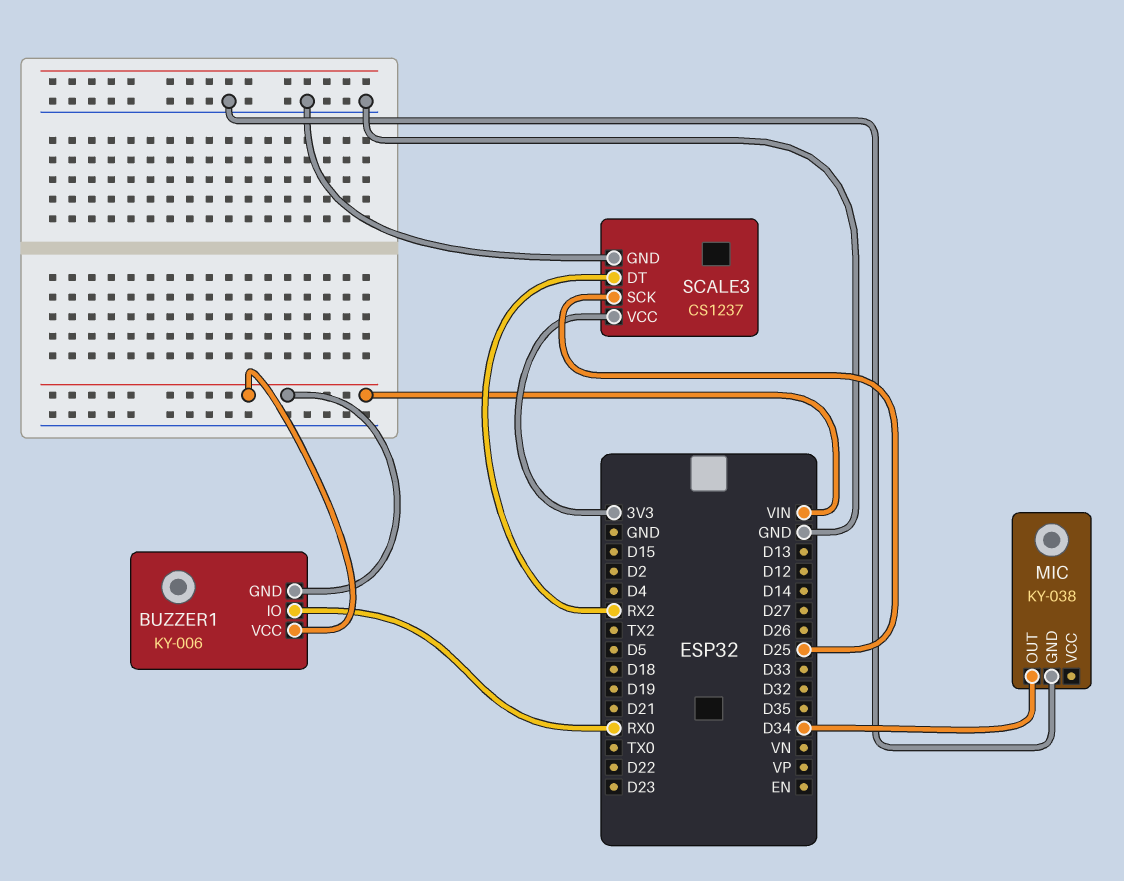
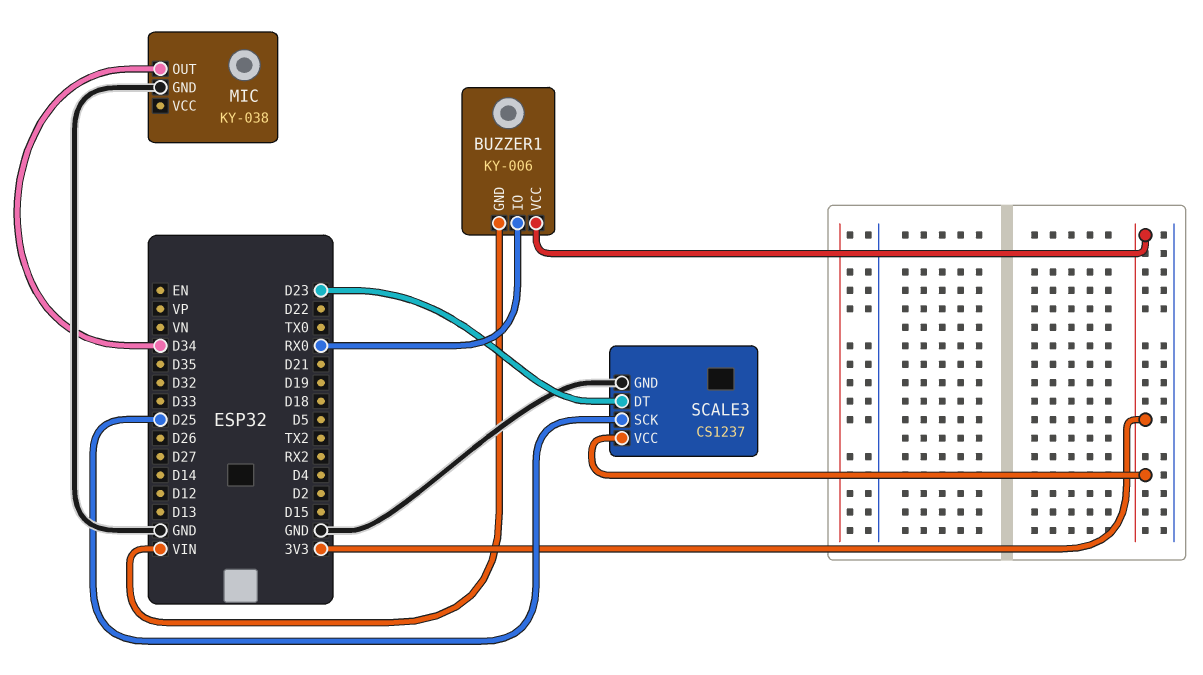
BUZZER1 pin VCC: VIN -> 3V3
SCALE3 pin DT: RX2 -> D23

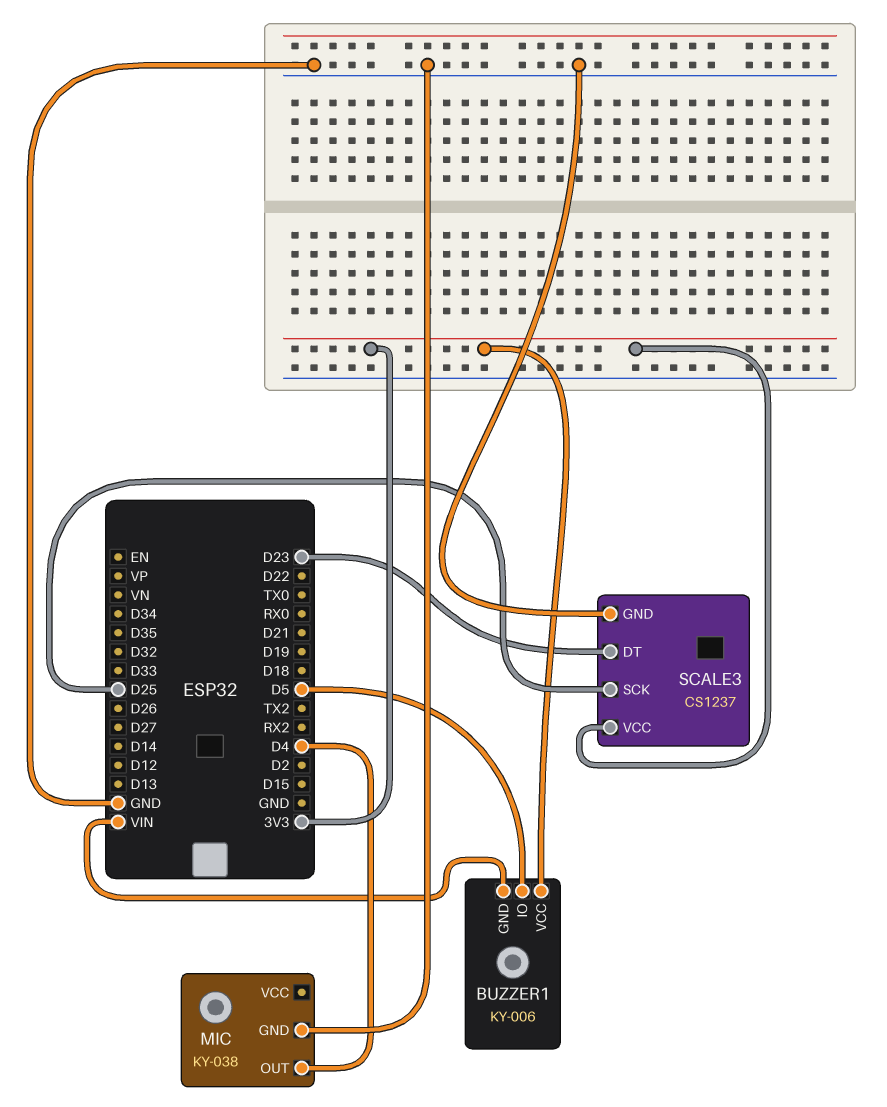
BUZZER1 pin IO: RX0 -> D5
MIC pin OUT: D34 -> D4

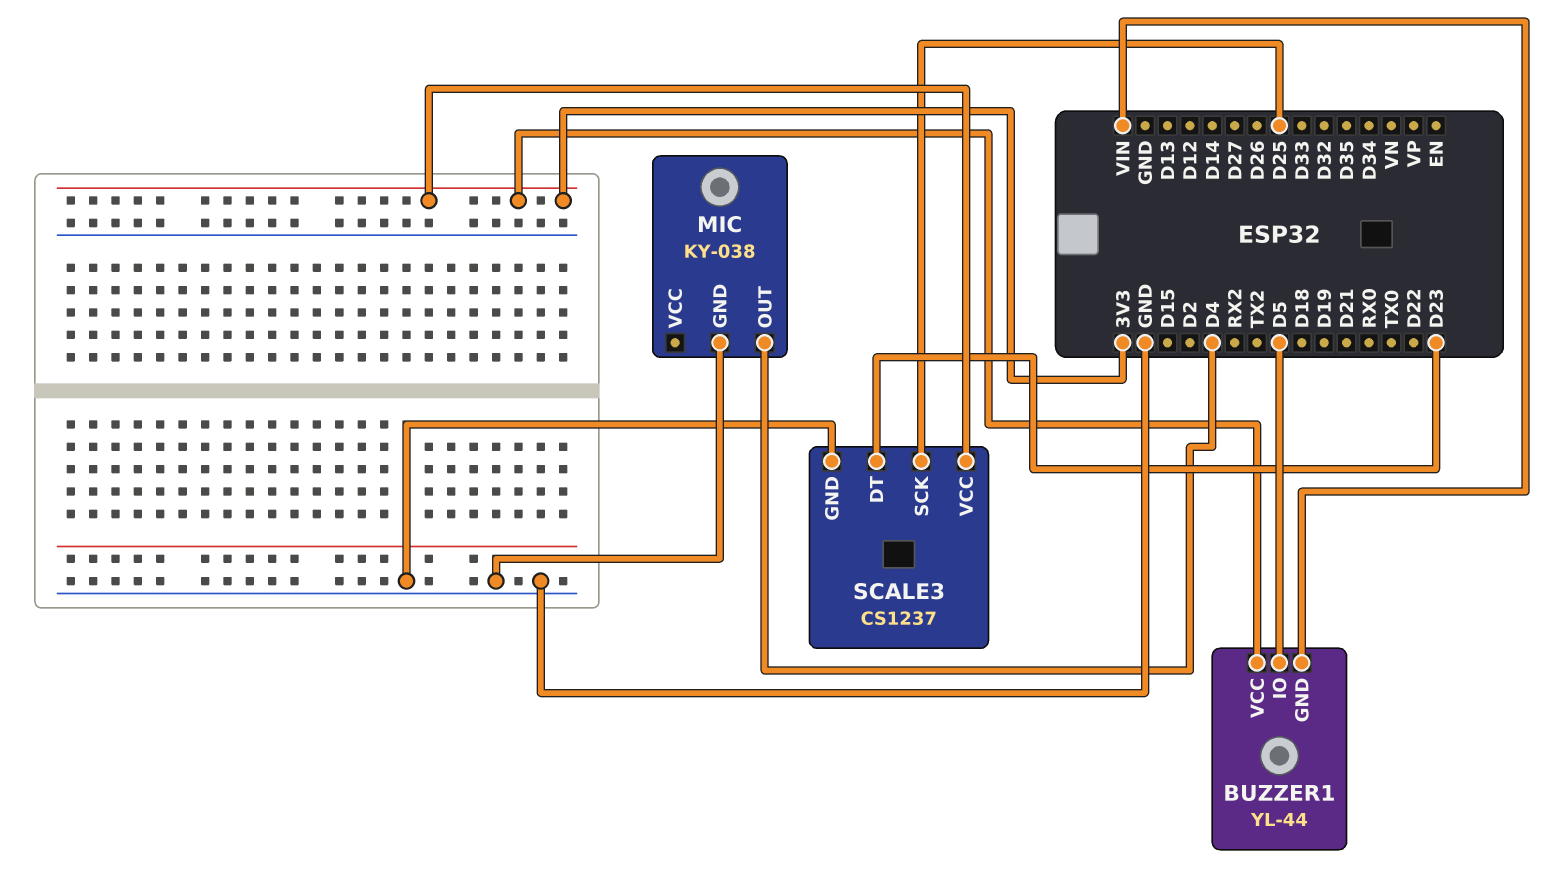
BUZZER1: KY-006 -> YL-44

